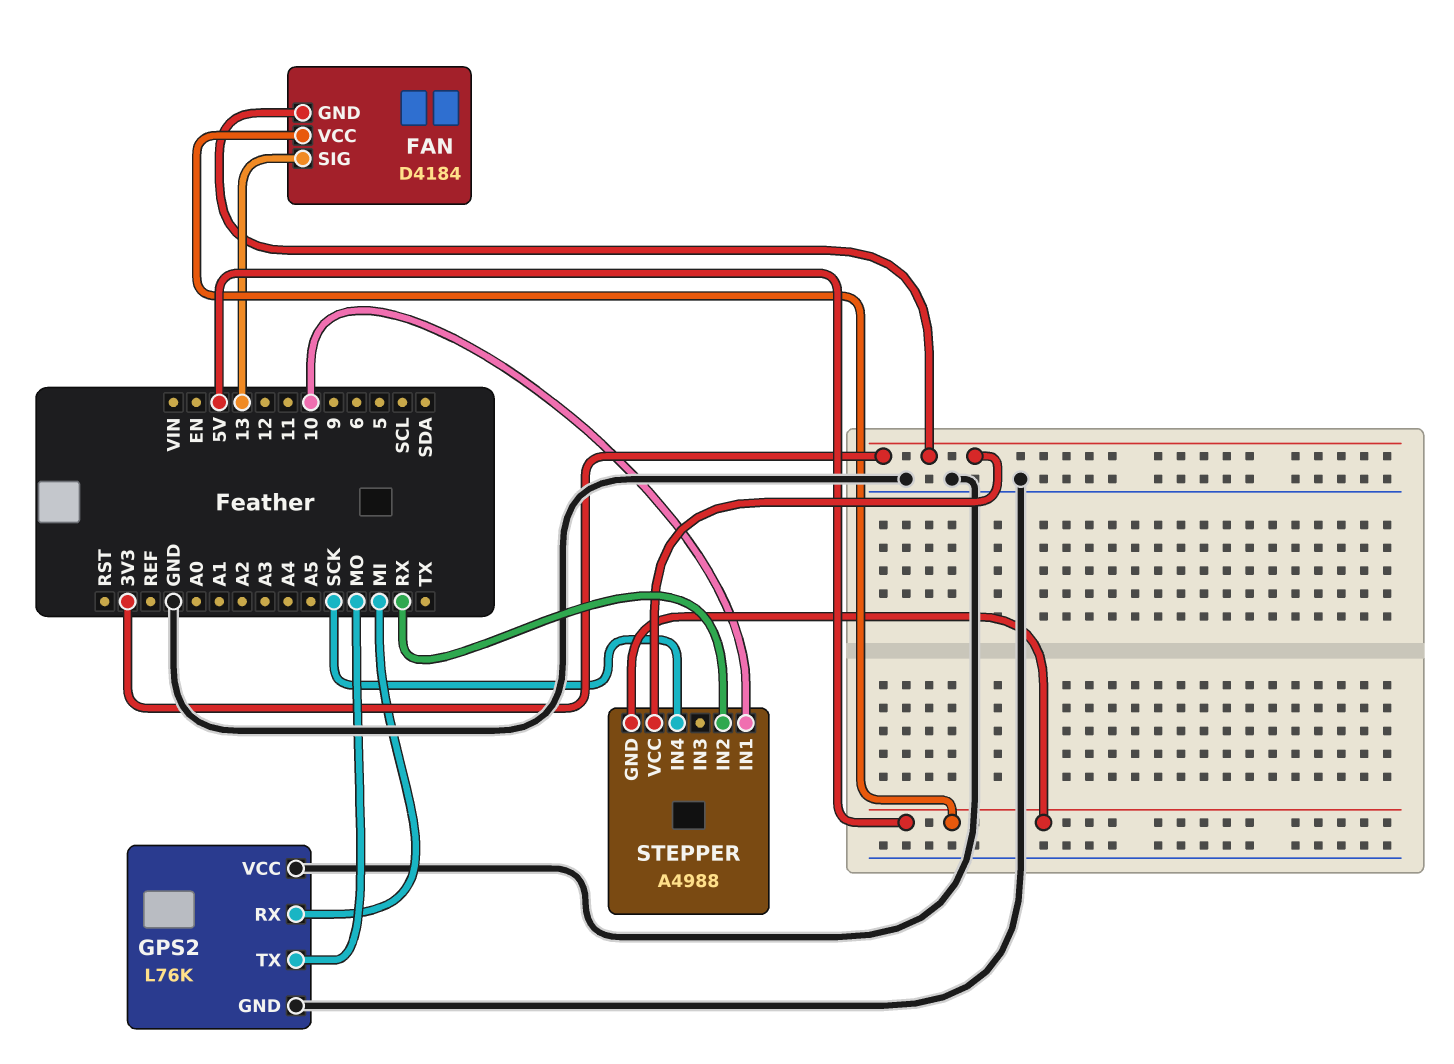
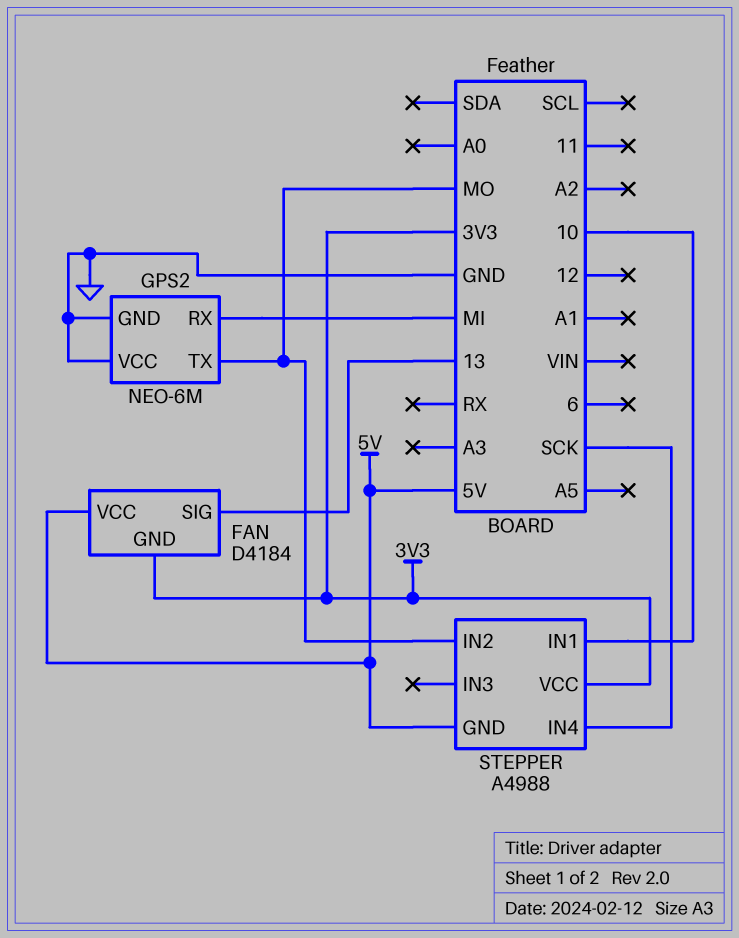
GPS2: L76K -> NEO-6M
STEPPER pin IN2: RX -> MO

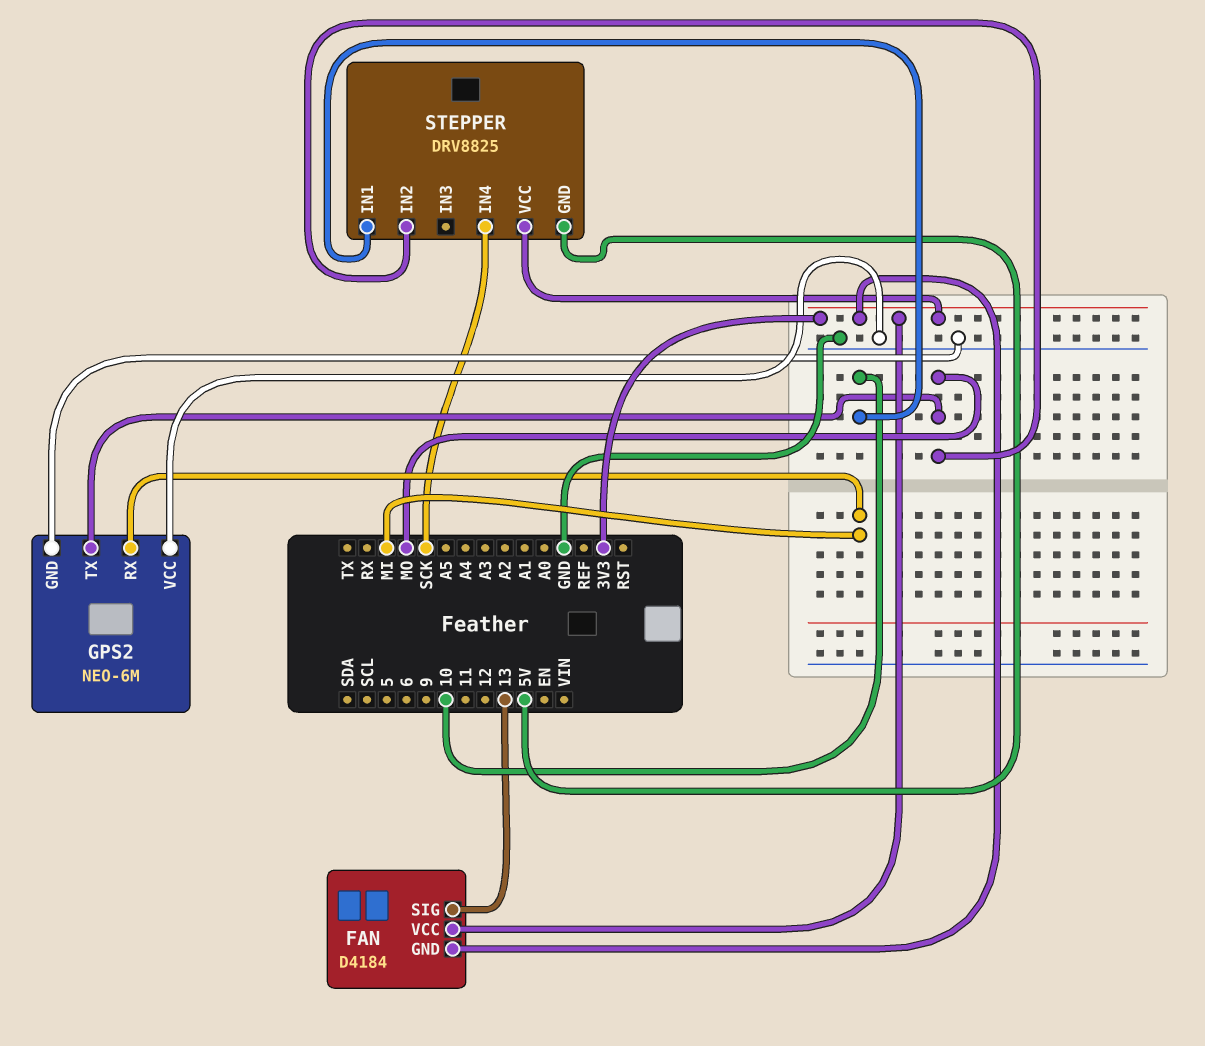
FAN pin VCC: 5V -> 3V3
STEPPER: A4988 -> DRV8825

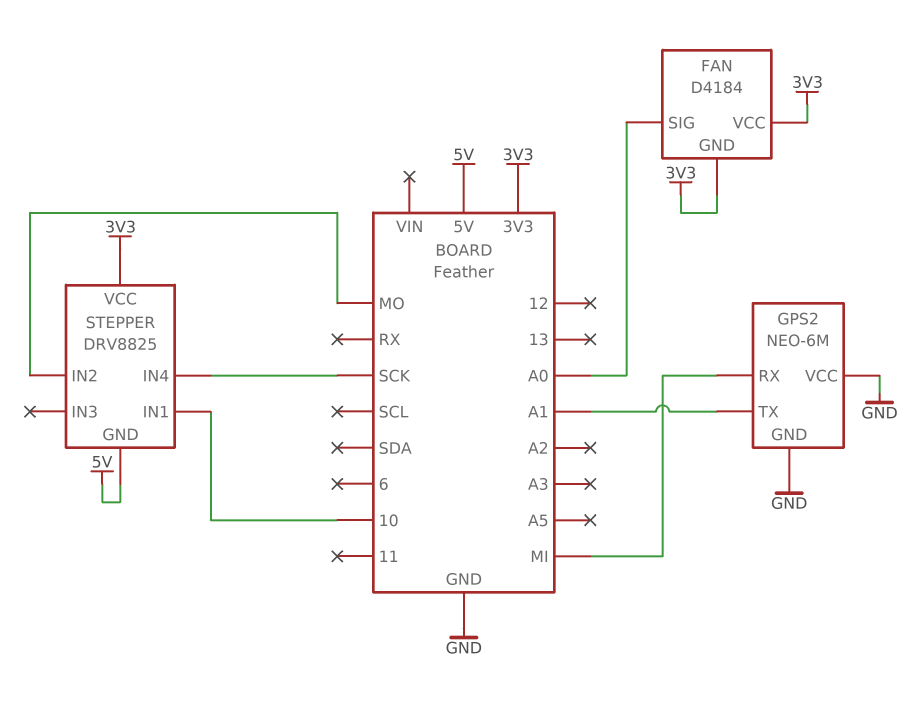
FAN pin SIG: 13 -> A0
GPS2 pin TX: MO -> A1

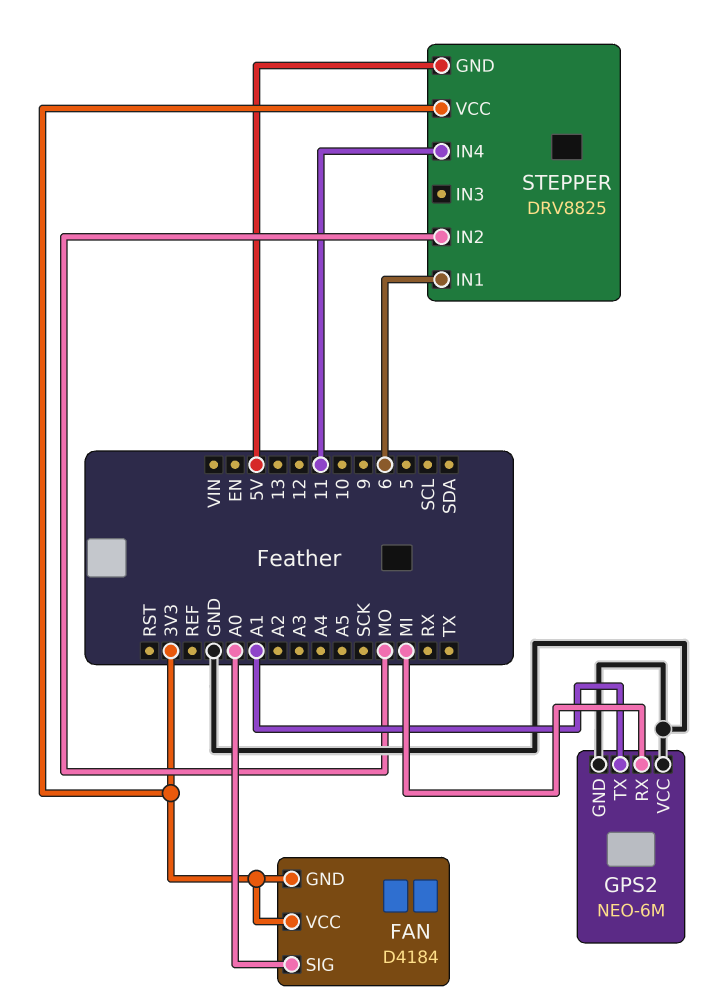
STEPPER pin IN1: 10 -> 6
STEPPER pin IN4: SCK -> 11

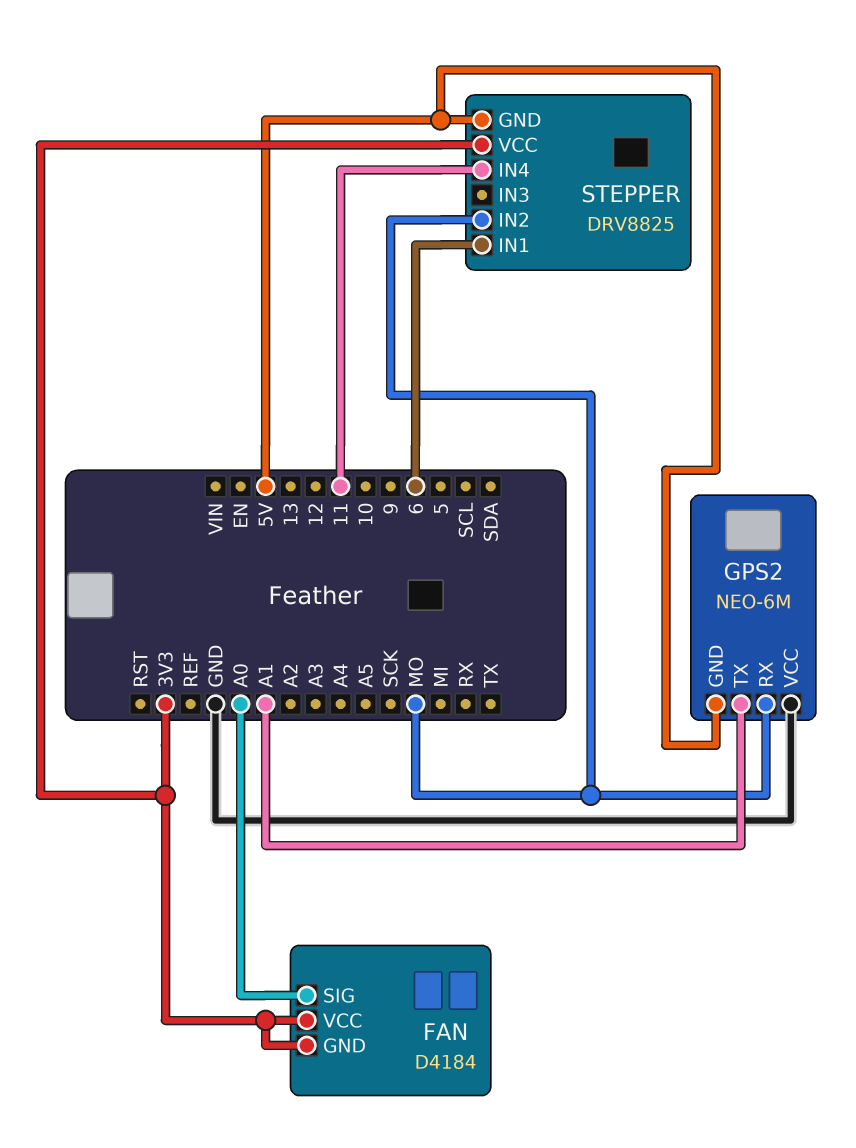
GPS2 pin GND: GND -> 5V
GPS2 pin RX: MI -> MO

